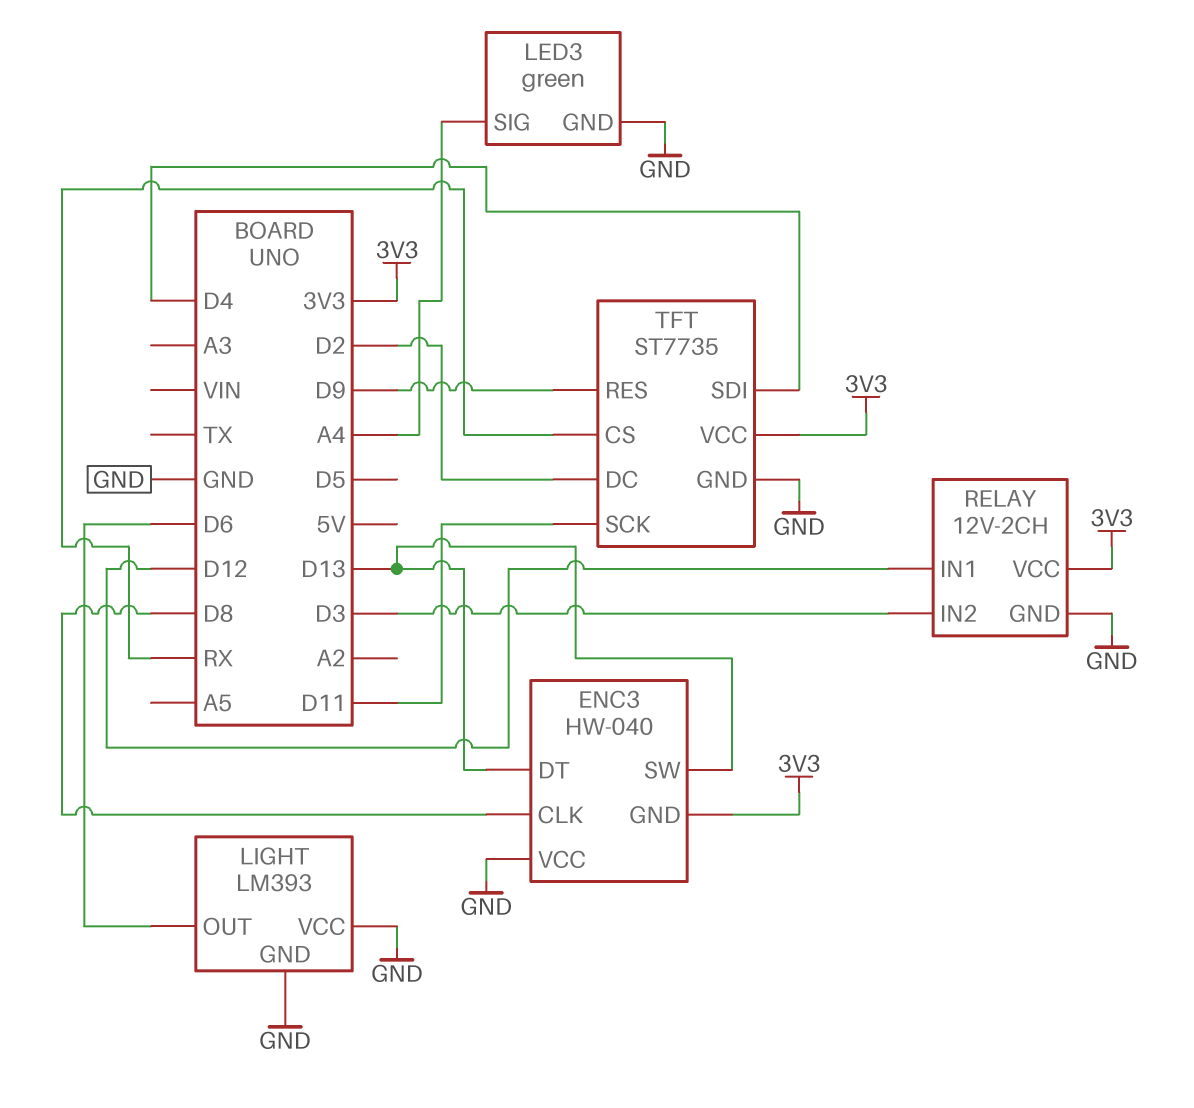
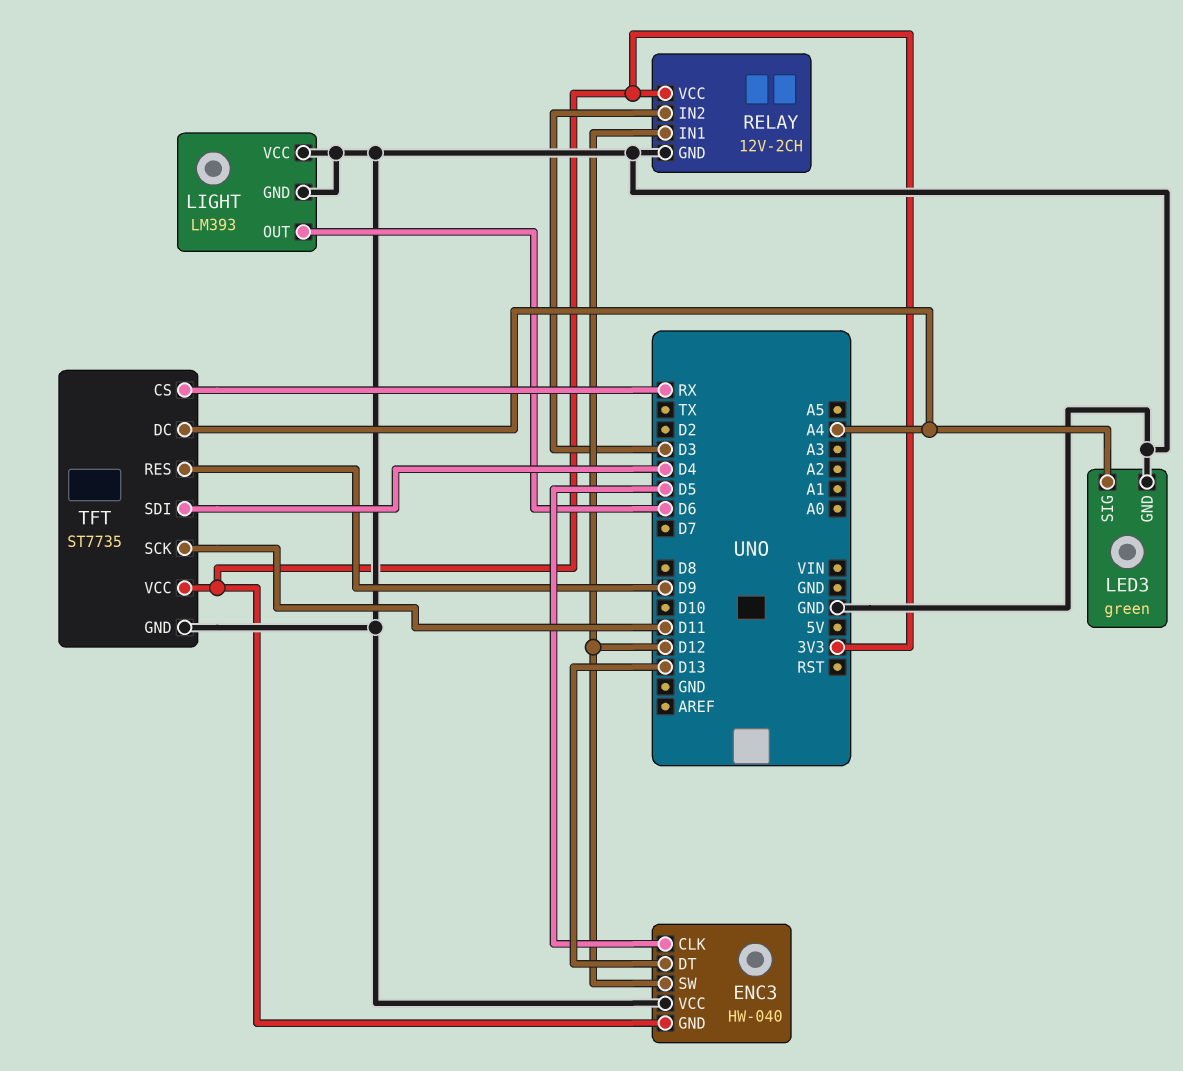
ENC3 pin CLK: D8 -> D5
ENC3 pin SW: D13 -> D12
TFT pin DC: D2 -> A4

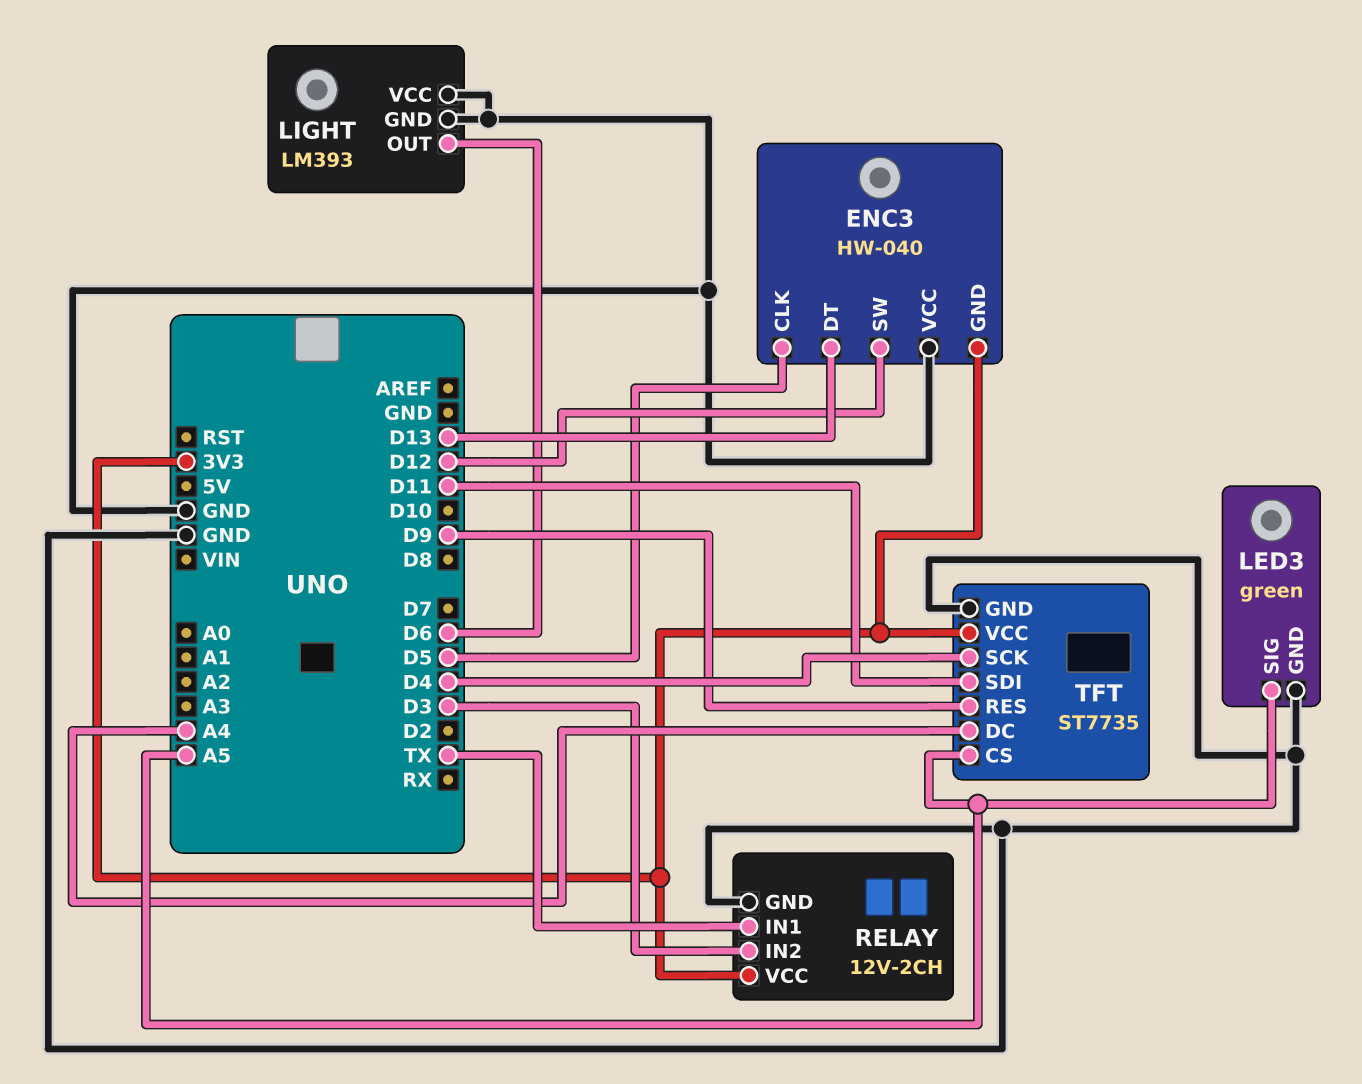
LED3 pin SIG: A4 -> A5
RELAY pin IN1: D12 -> TX
TFT pin CS: RX -> A5
TFT pin SCK: D11 -> D4
TFT pin SDI: D4 -> D11

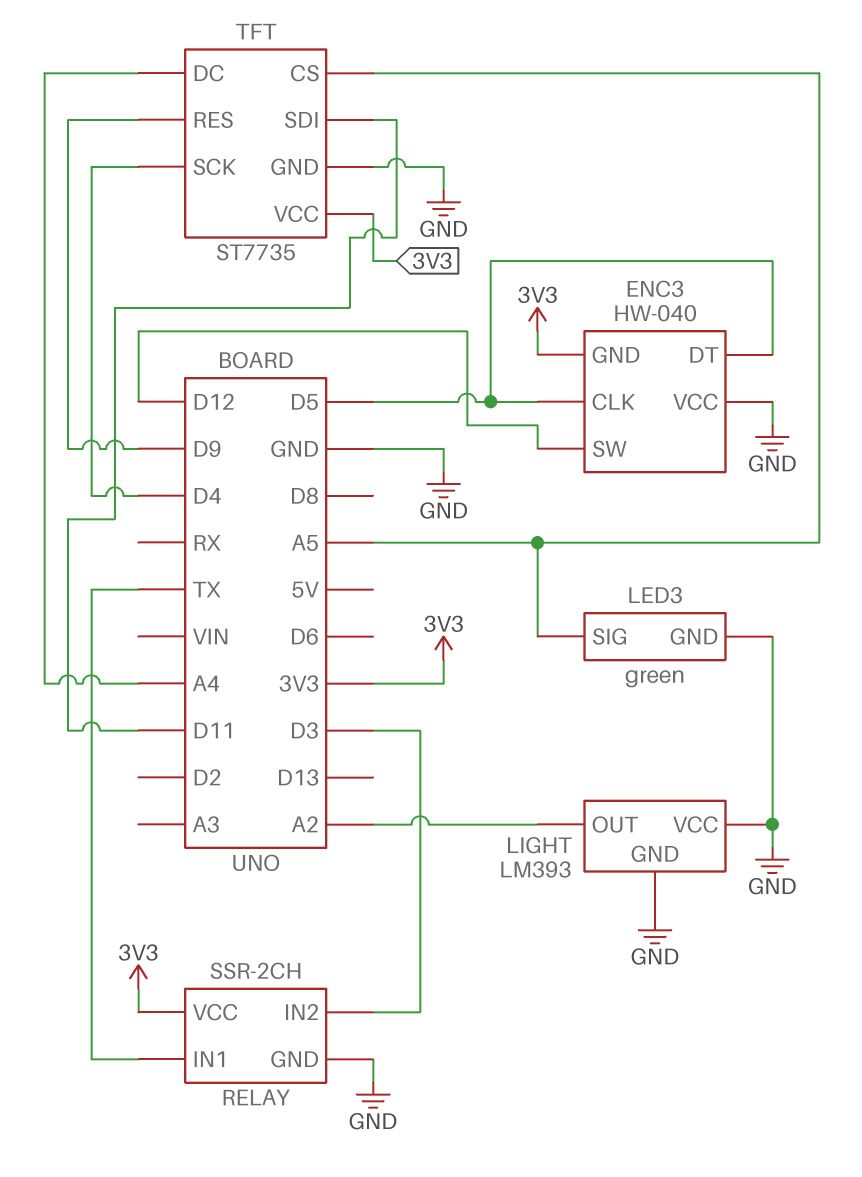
ENC3 pin DT: D13 -> D5
LIGHT pin OUT: D6 -> A2
RELAY: 12V-2CH -> SSR-2CH

